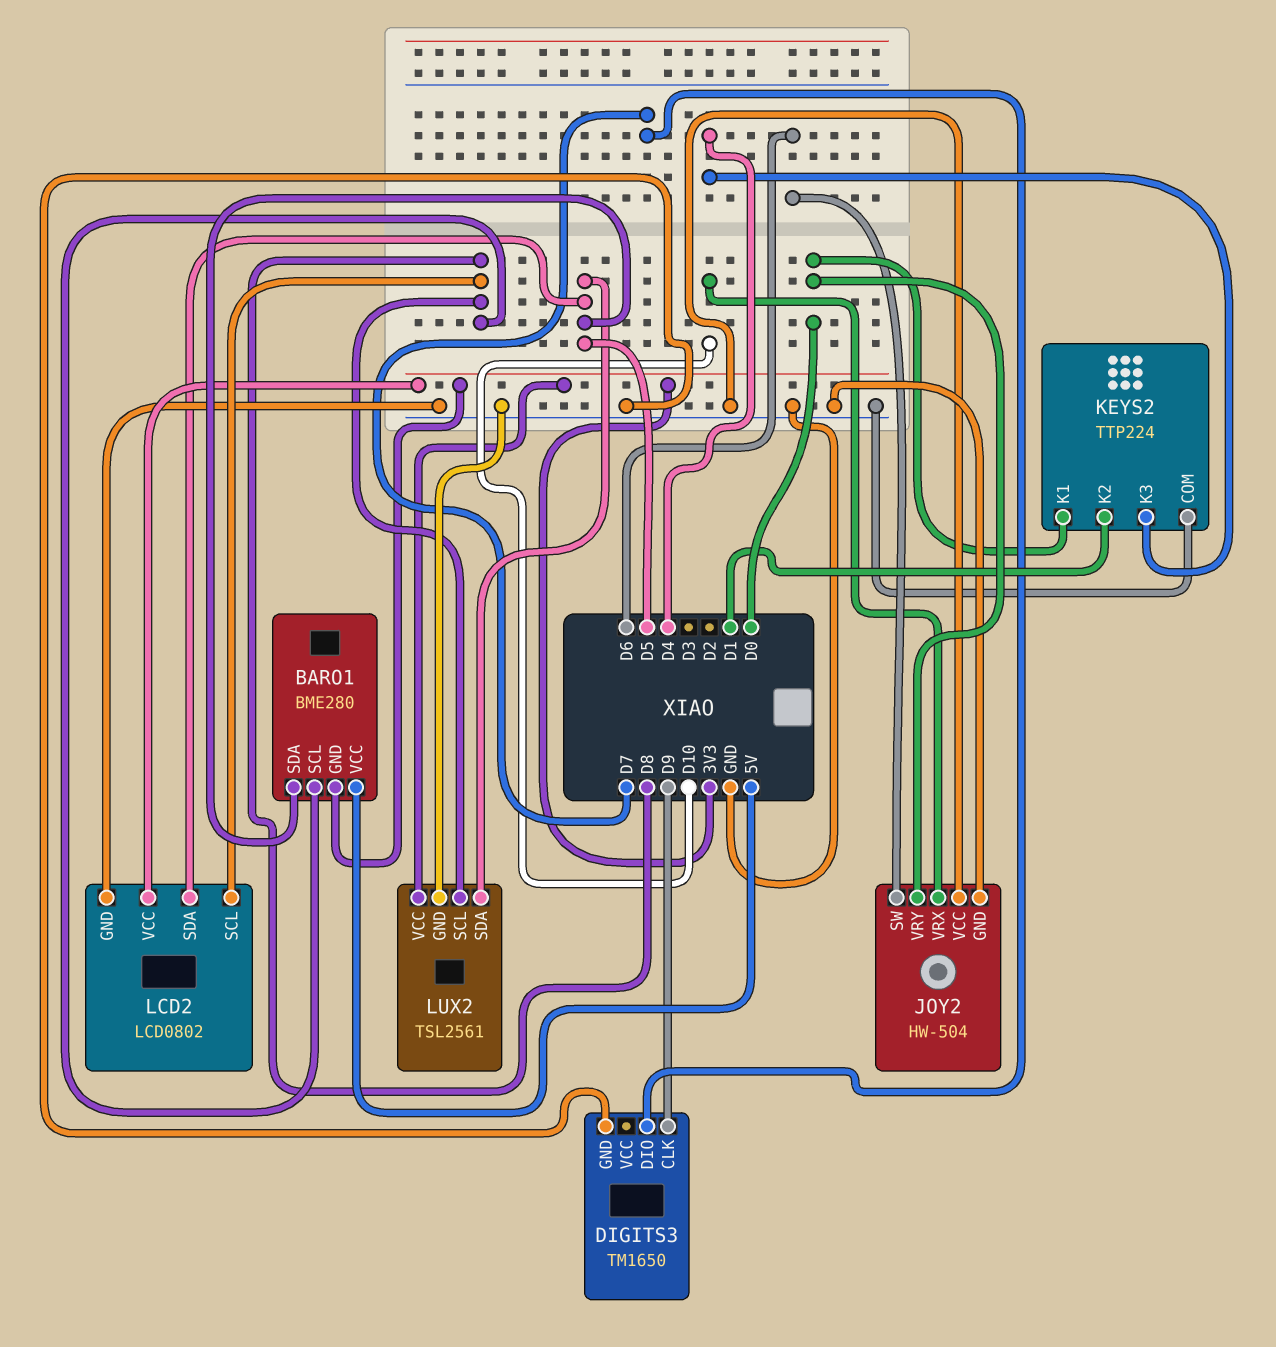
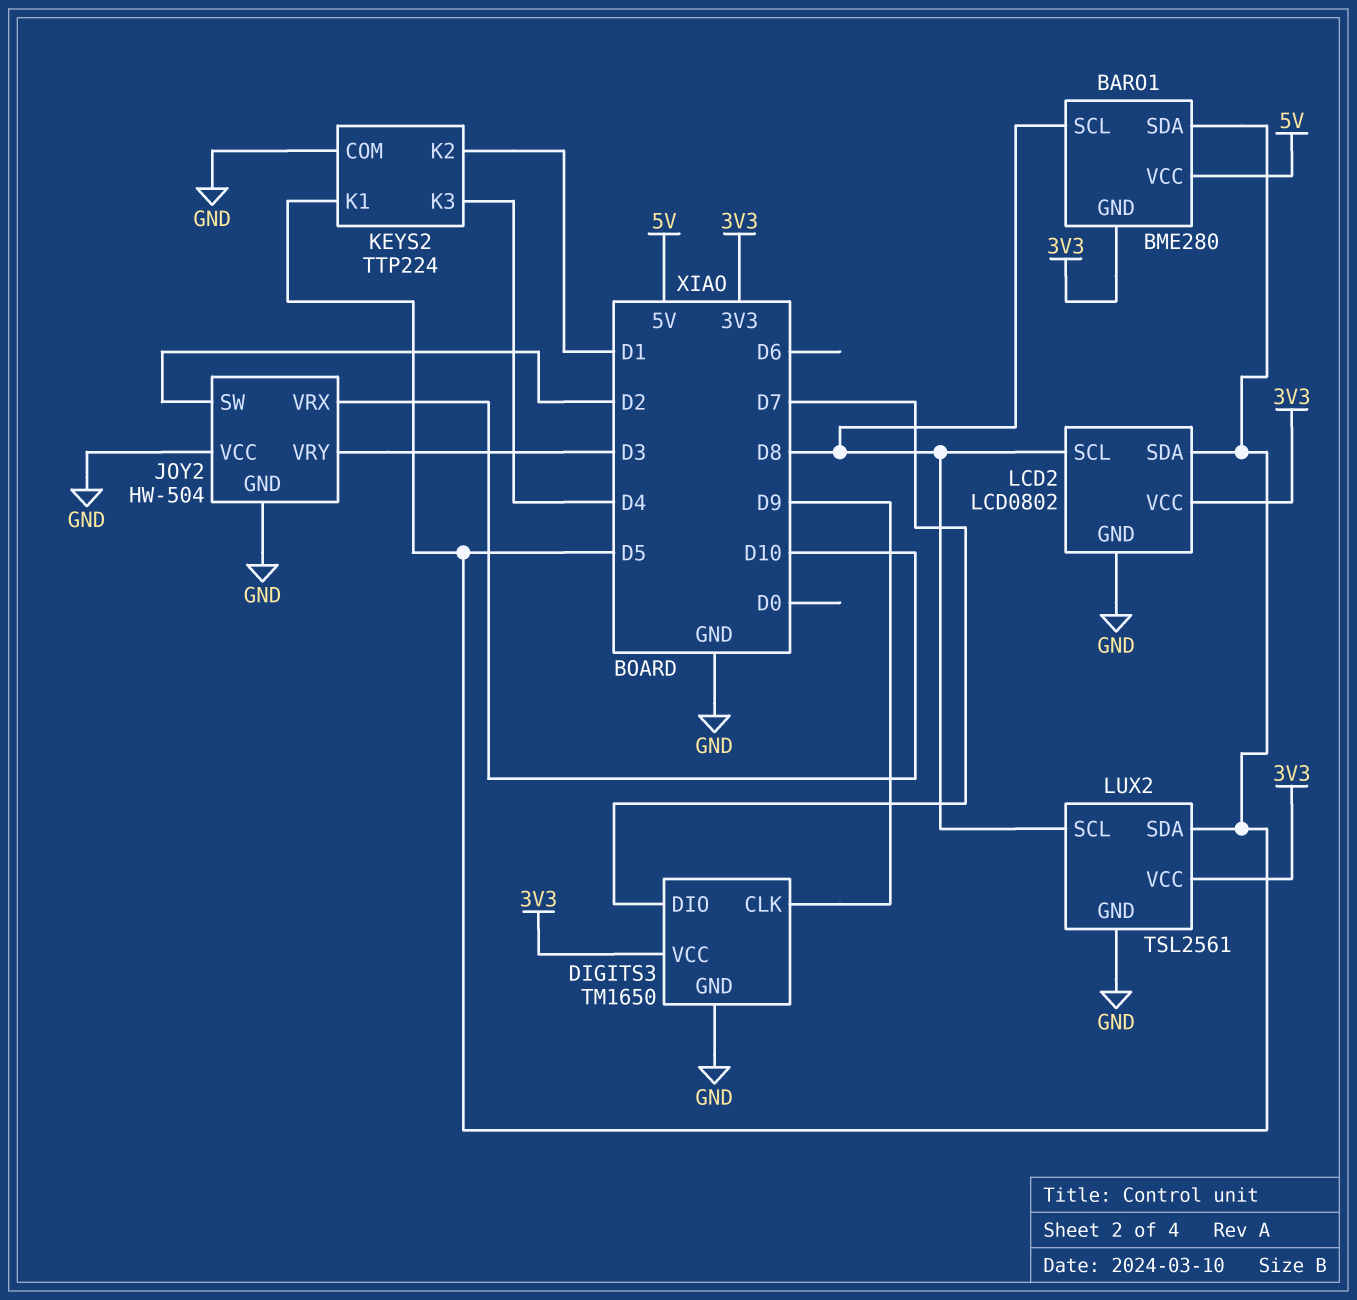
DIGITS3 pin VCC: none -> 3V3
JOY2 pin SW: D6 -> D2
JOY2 pin VRY: D0 -> D3
KEYS2 pin K1: D0 -> D5

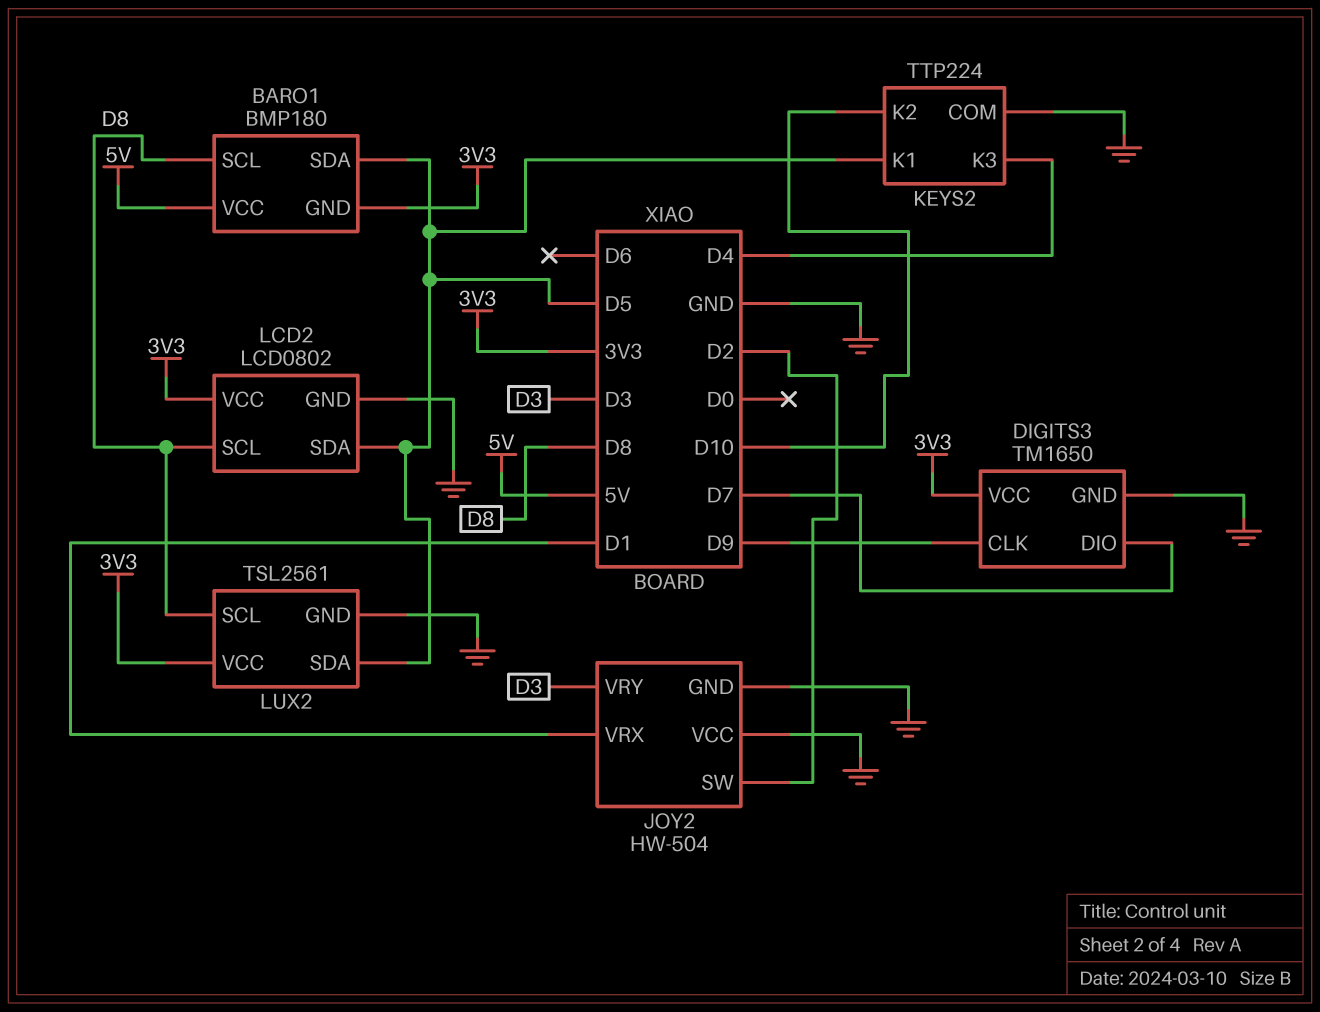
BARO1: BME280 -> BMP180
JOY2 pin VRX: D10 -> D1
KEYS2 pin K2: D1 -> D10

